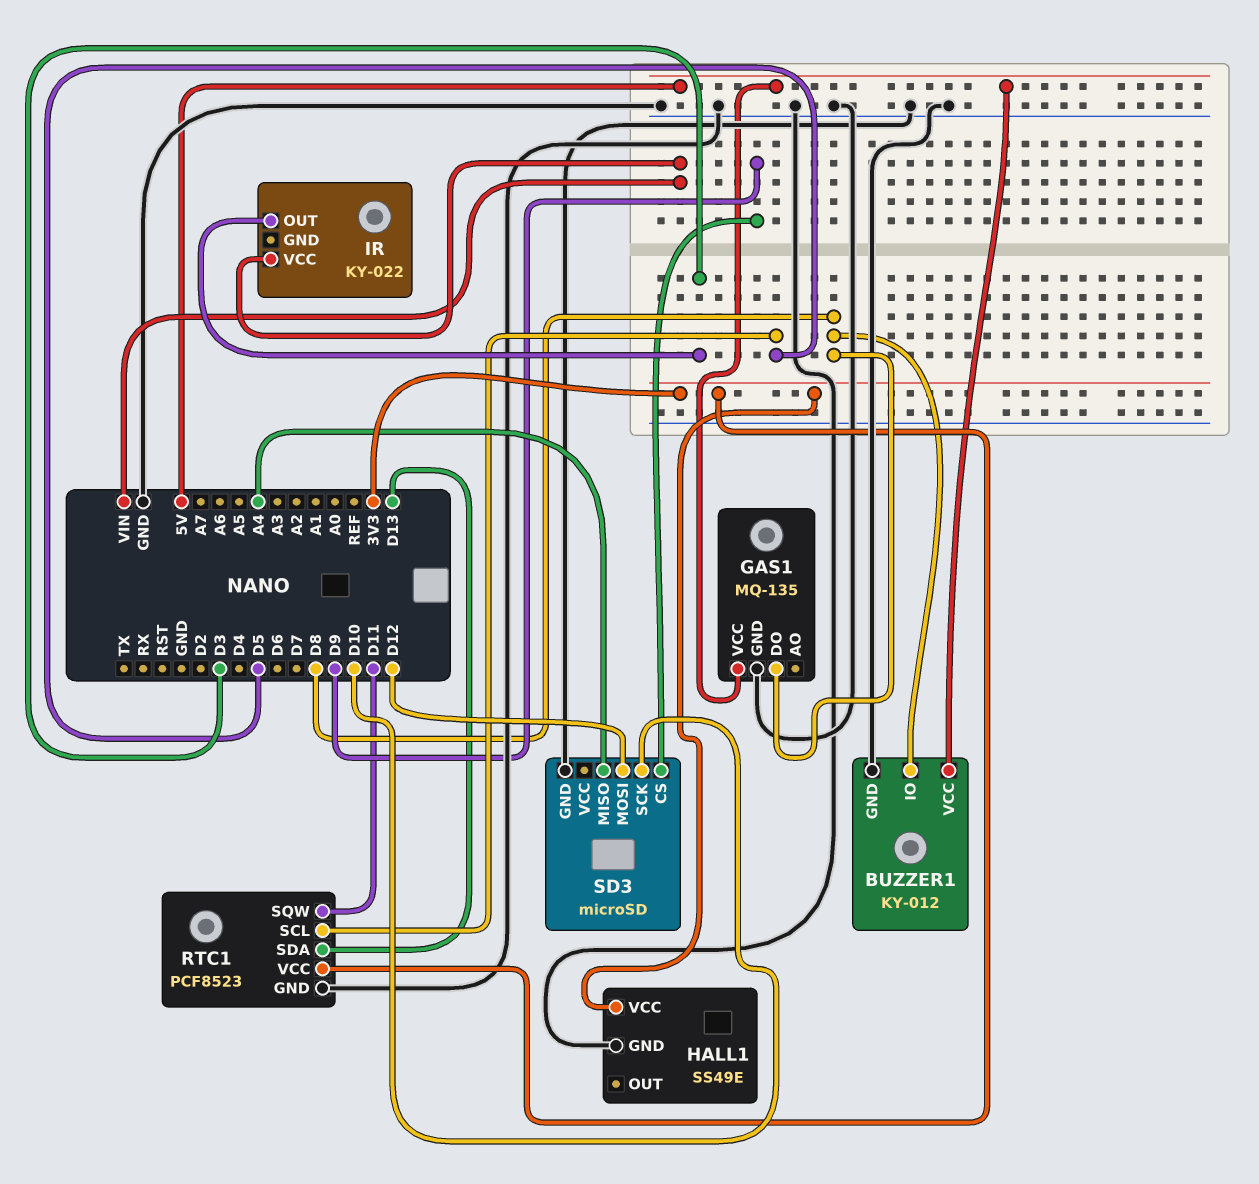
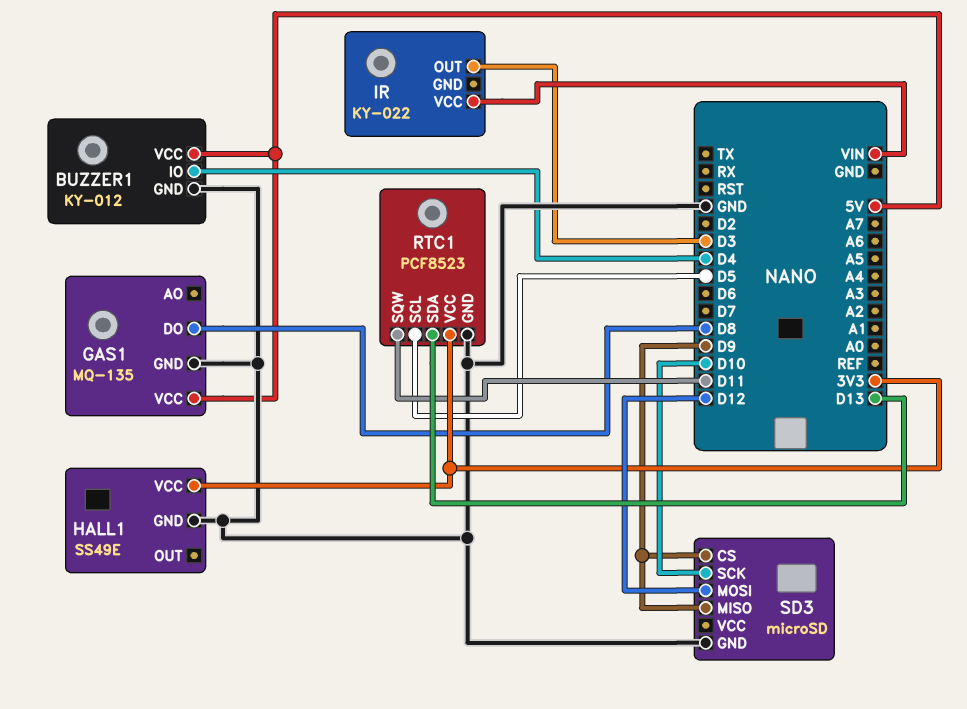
BUZZER1 pin IO: D8 -> D4
SD3 pin MISO: A4 -> D9

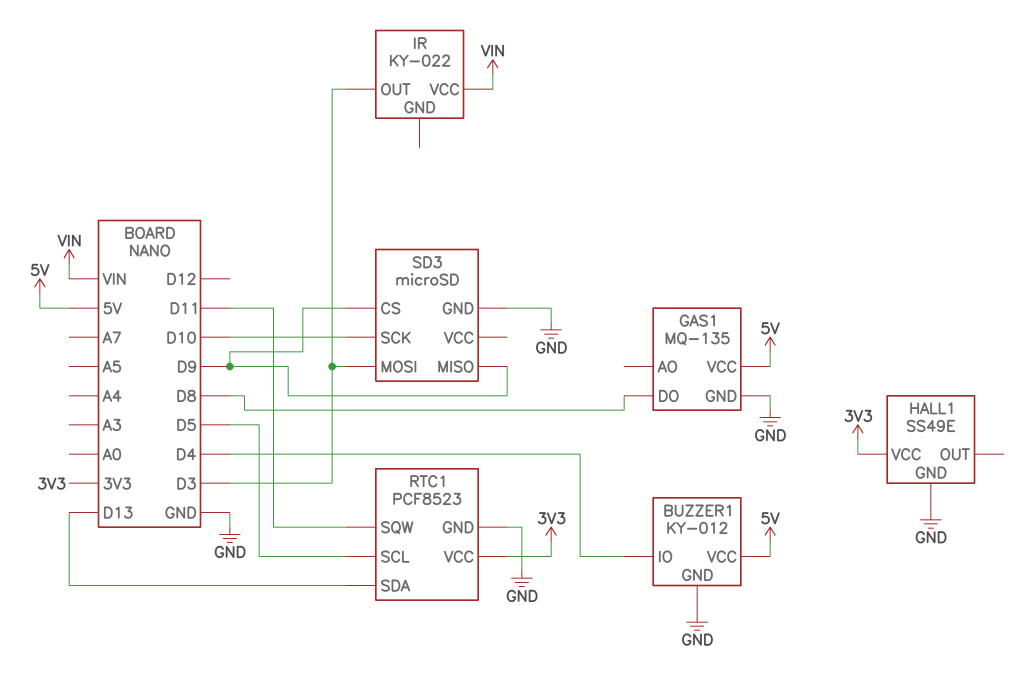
SD3 pin MOSI: D12 -> D3

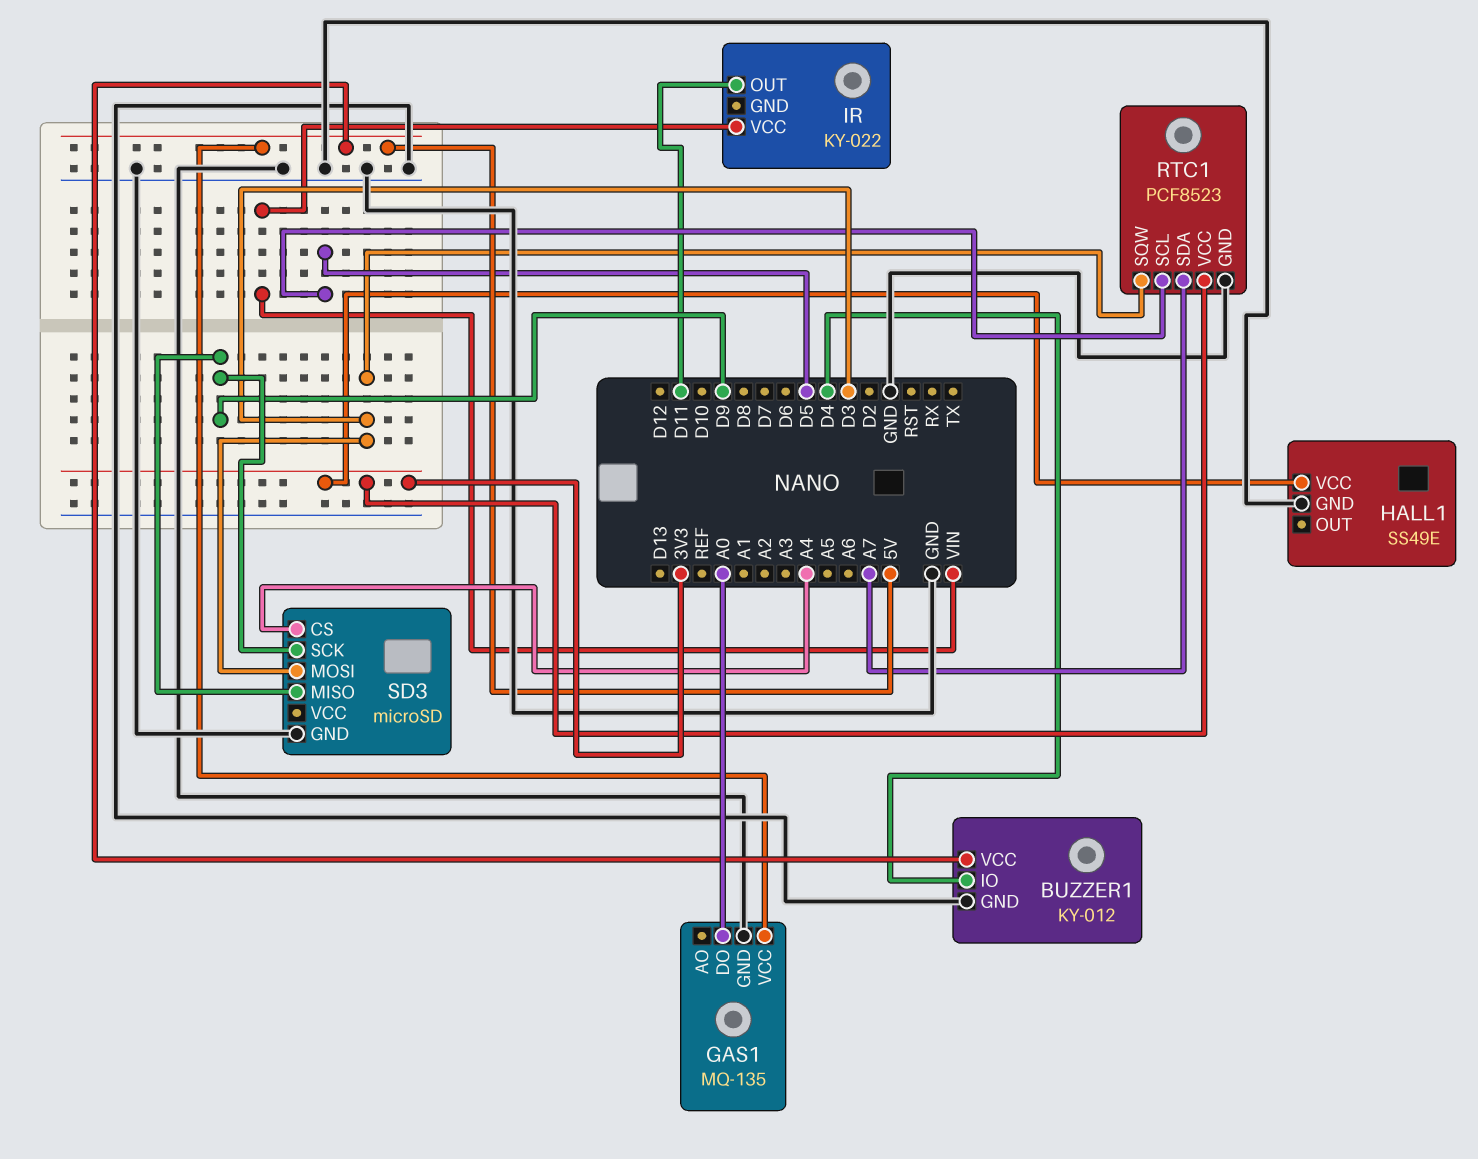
GAS1 pin DO: D8 -> A0
IR pin OUT: D3 -> D11
RTC1 pin SDA: D13 -> A7
RTC1 pin SQW: D11 -> D3
SD3 pin CS: D9 -> A4
SD3 pin SCK: D10 -> D9

